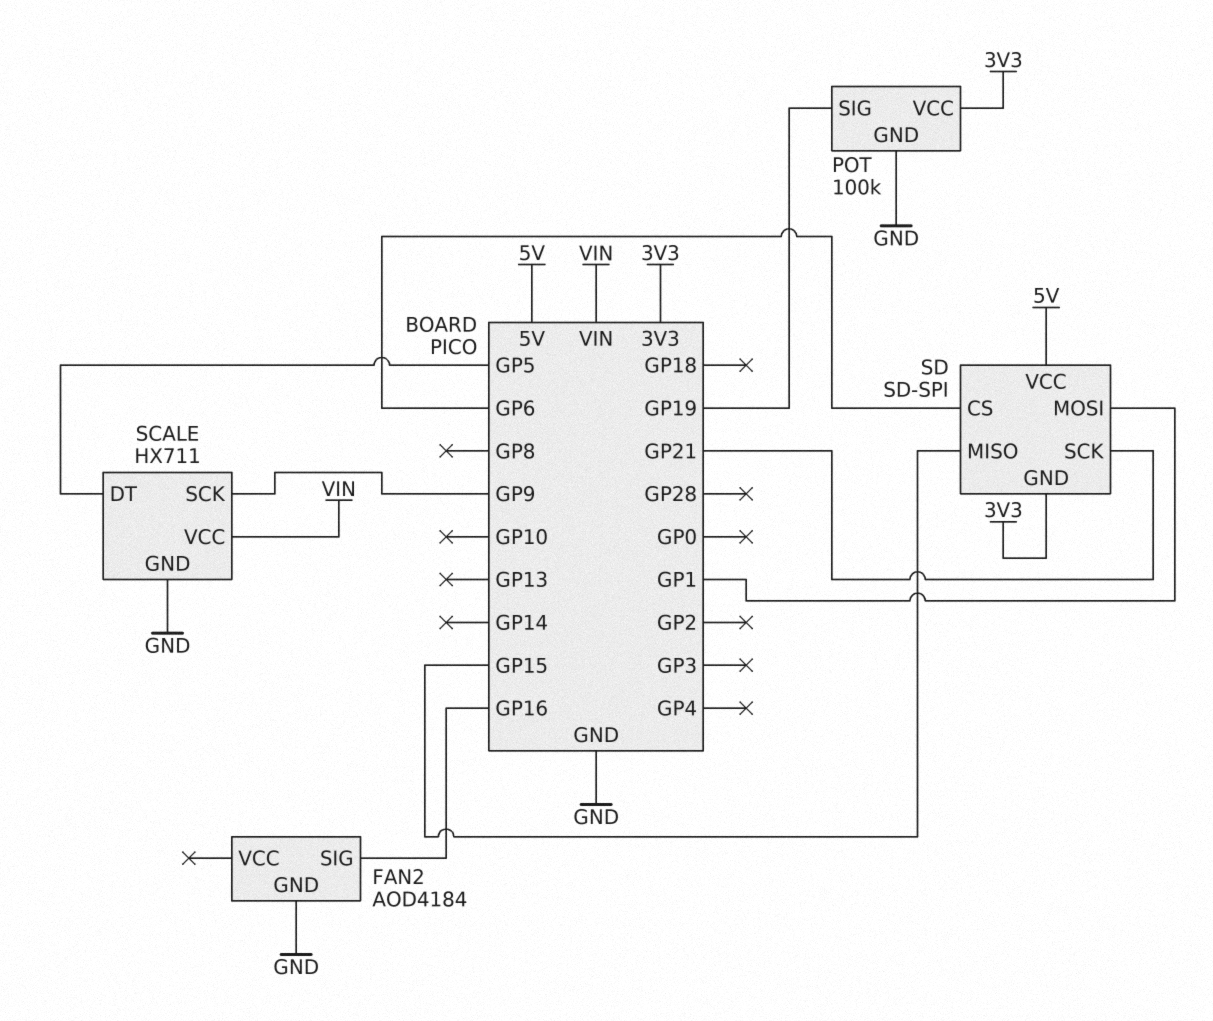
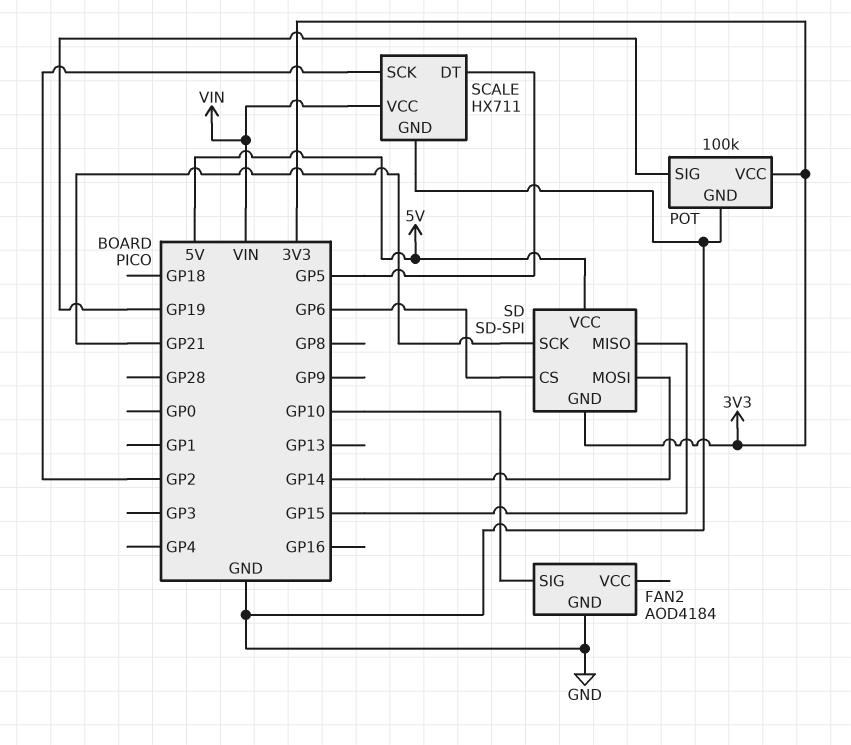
FAN2 pin SIG: GP16 -> GP10
SCALE pin SCK: GP9 -> GP2
SD pin MOSI: GP1 -> GP14

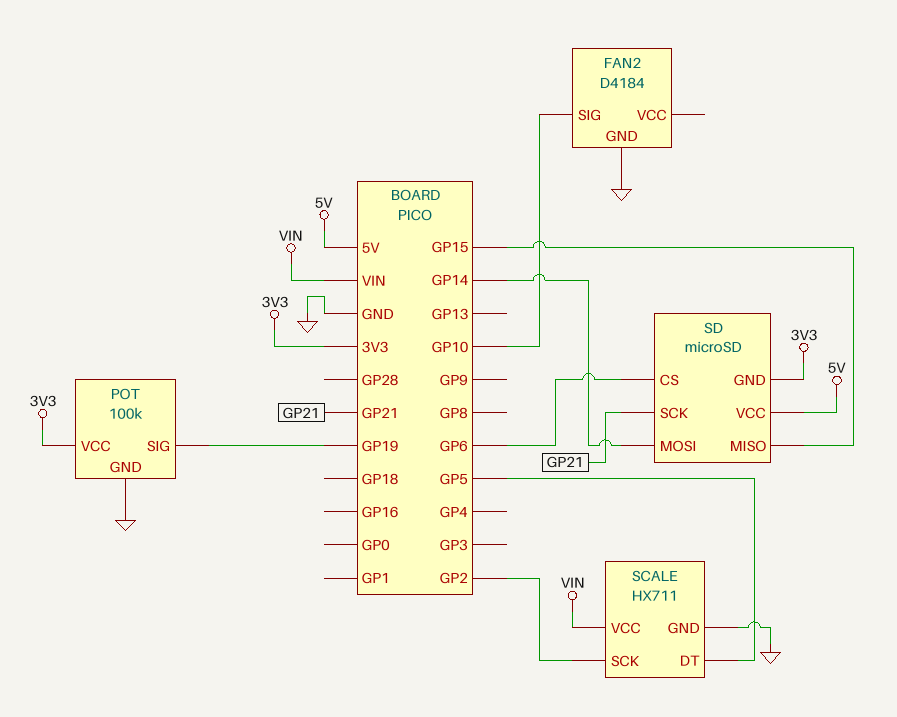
FAN2: AOD4184 -> D4184
SD: SD-SPI -> microSD

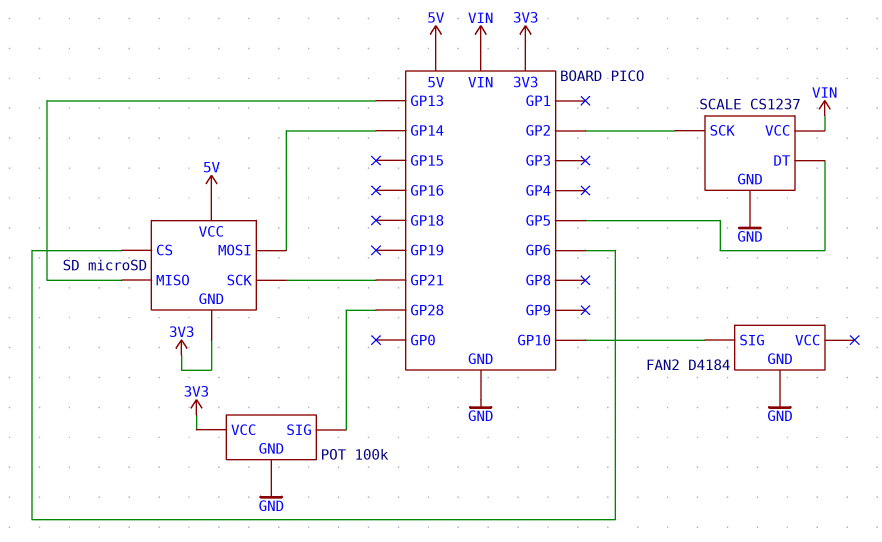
POT pin SIG: GP19 -> GP28
SCALE: HX711 -> CS1237
SD pin MISO: GP15 -> GP13

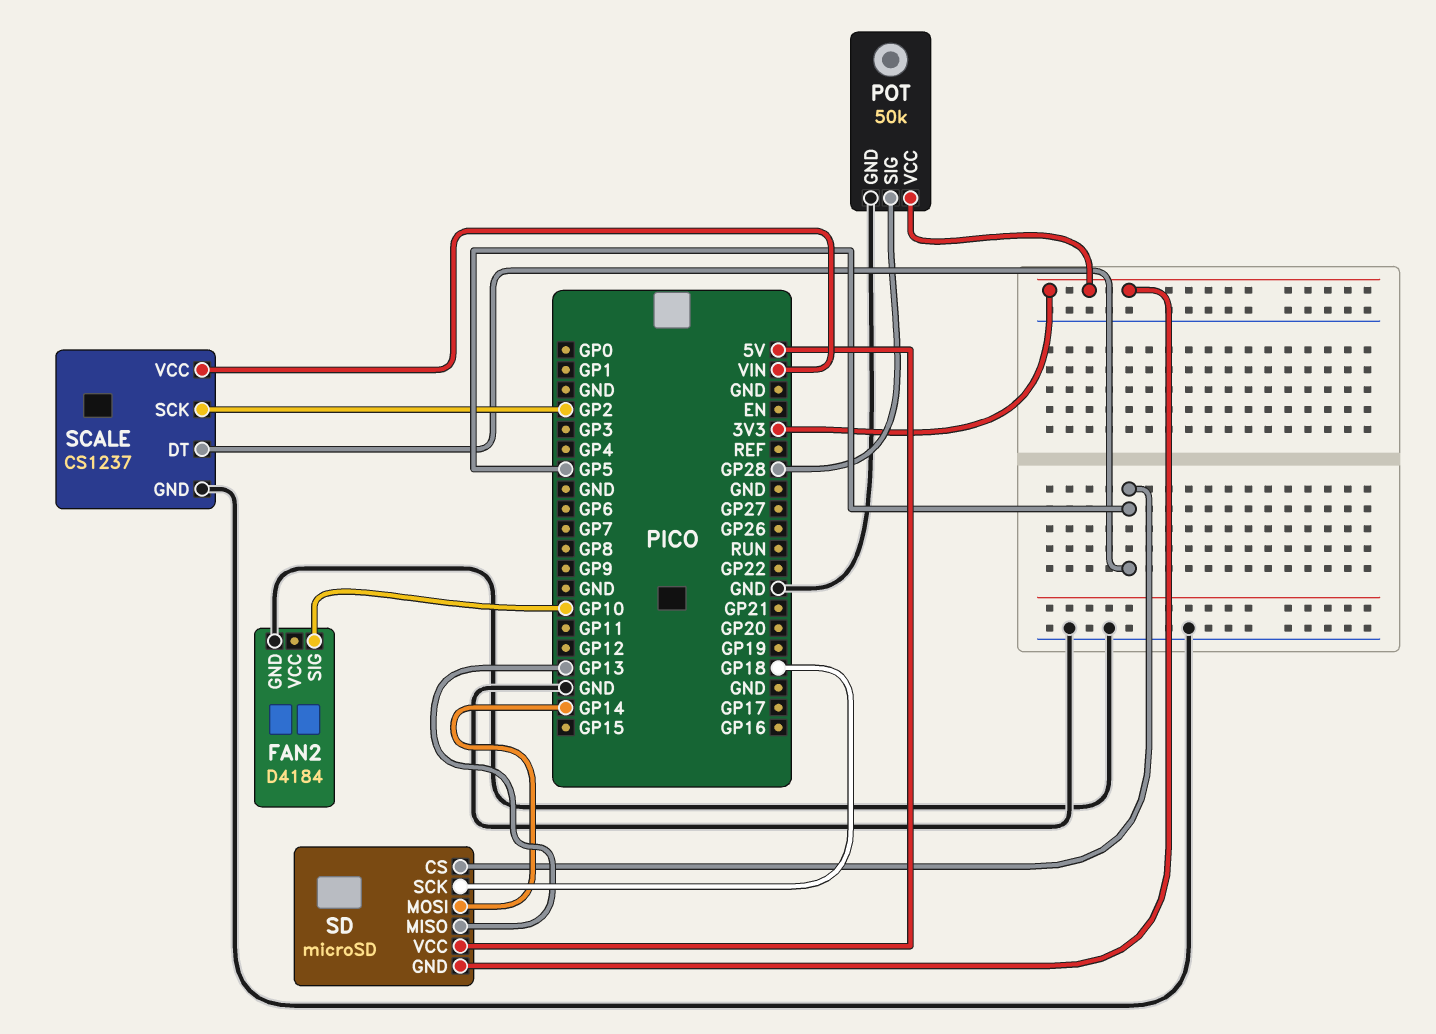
POT: 100k -> 50k
SD pin CS: GP6 -> GP5
SD pin SCK: GP21 -> GP18

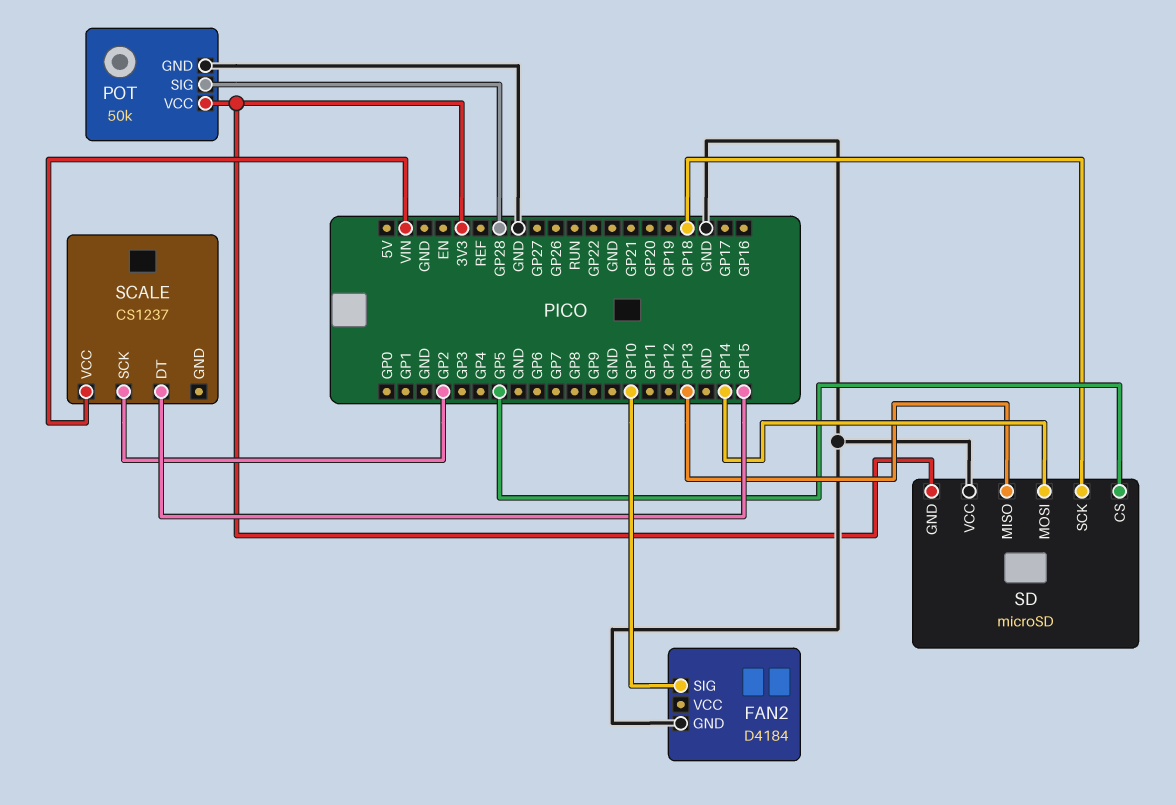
SCALE pin DT: GP5 -> GP15
SCALE pin GND: GND -> none
SD pin VCC: 5V -> GND

